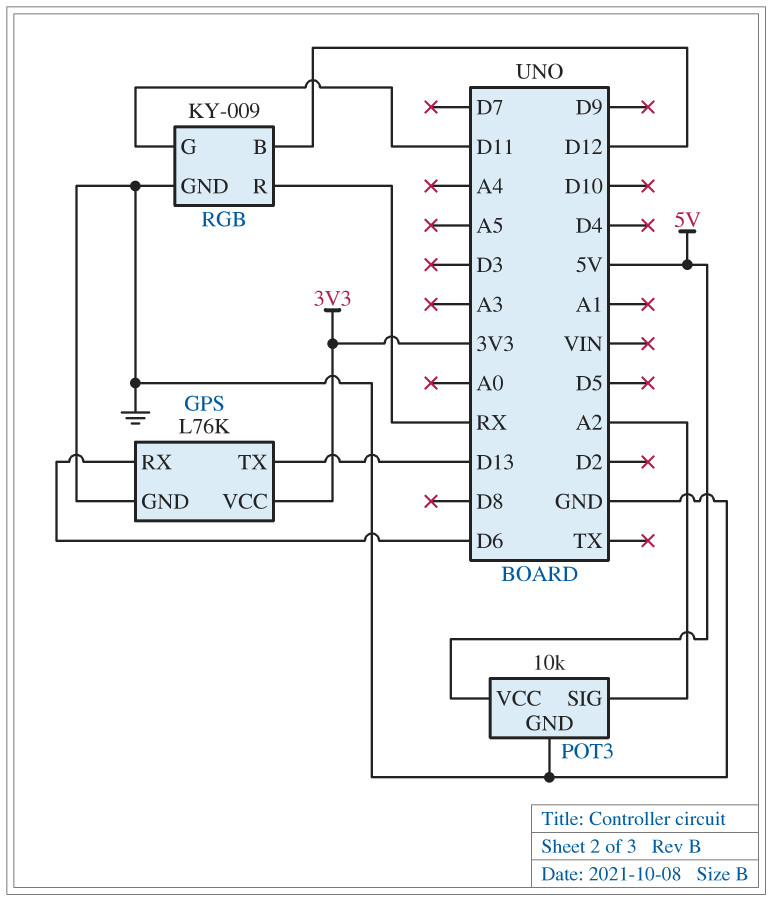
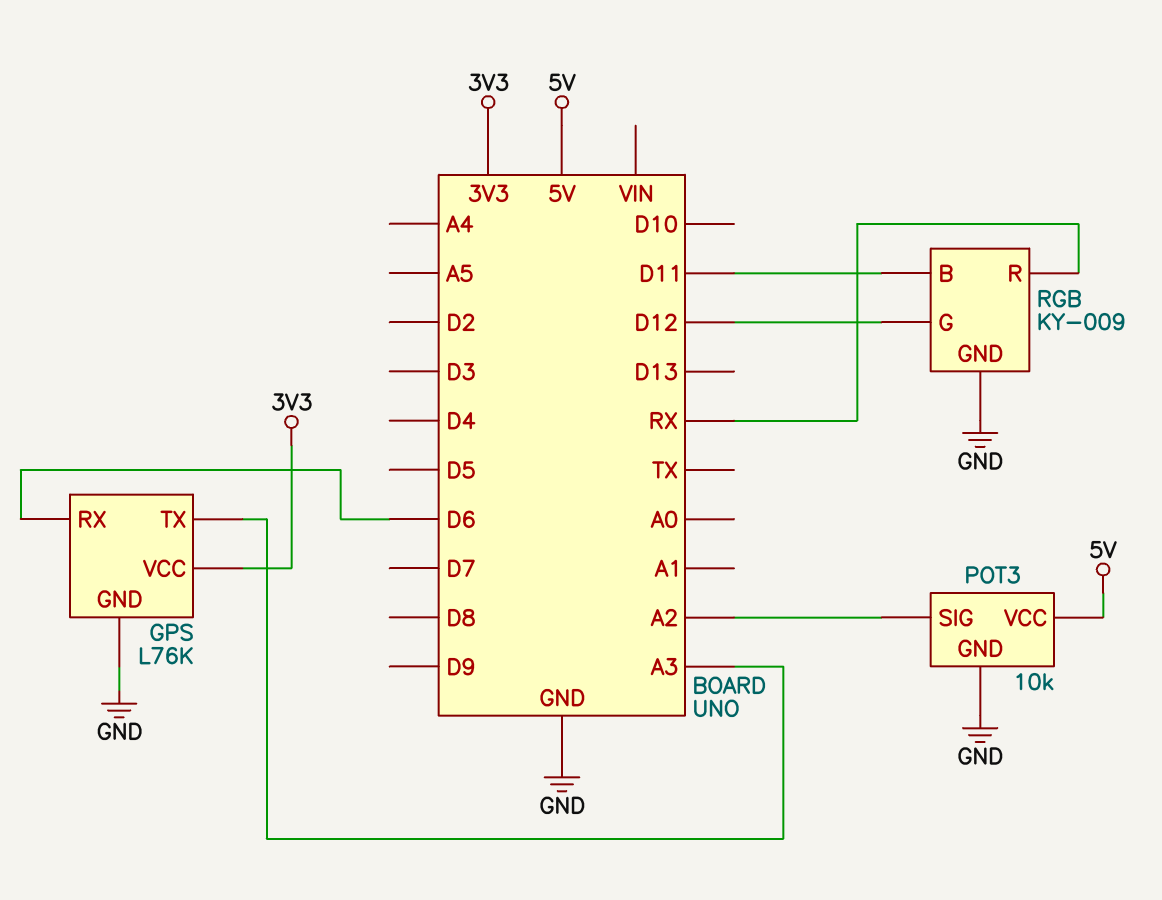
GPS pin TX: D13 -> A3
RGB pin B: D12 -> D11
RGB pin G: D11 -> D12

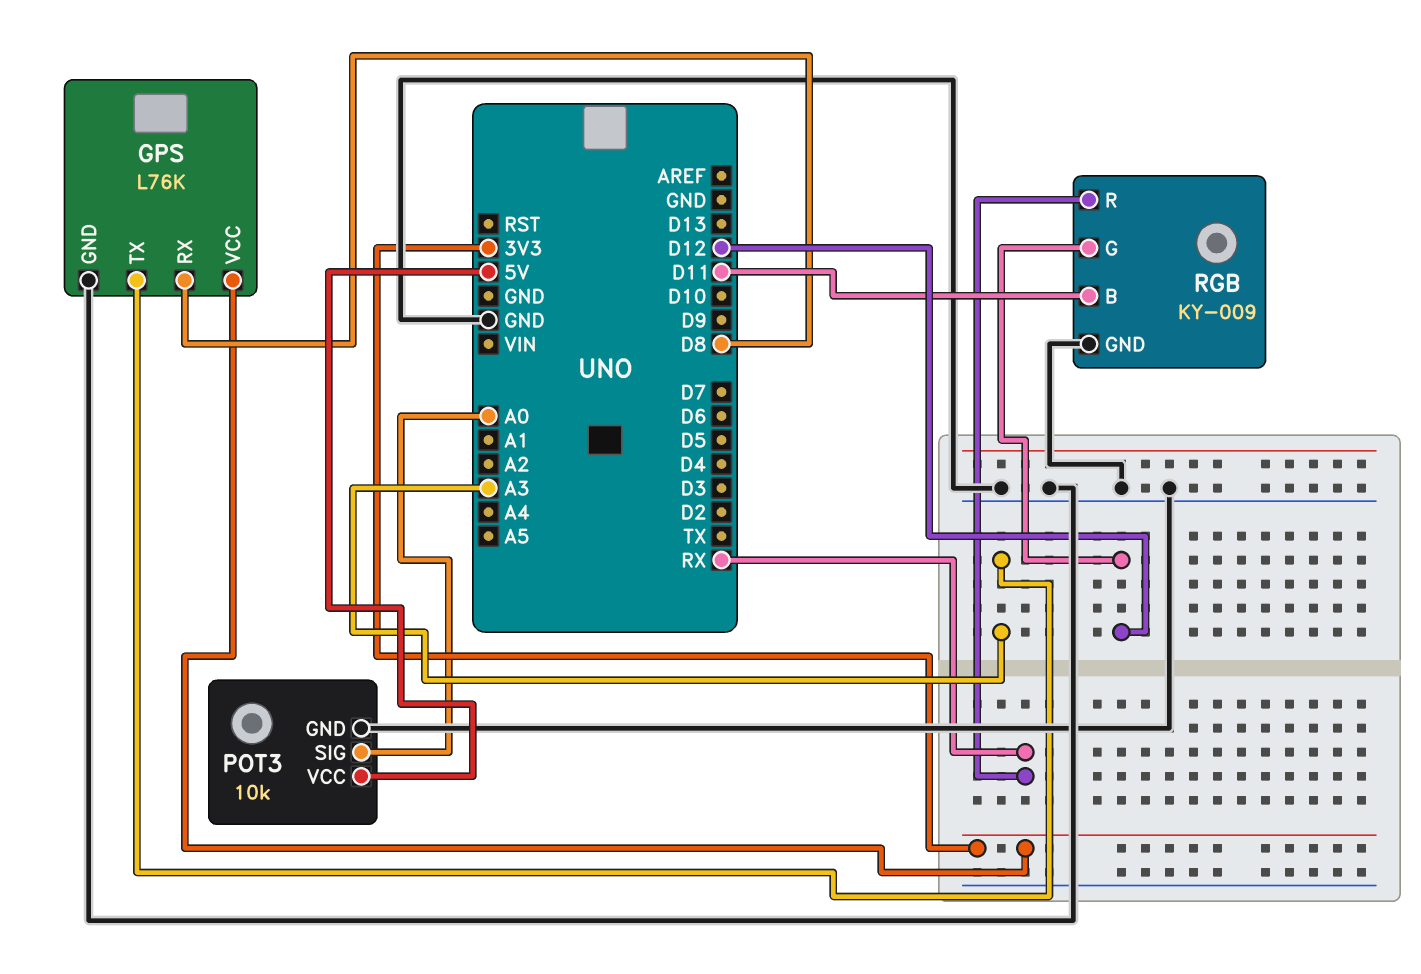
GPS pin RX: D6 -> D8
POT3 pin SIG: A2 -> A0

